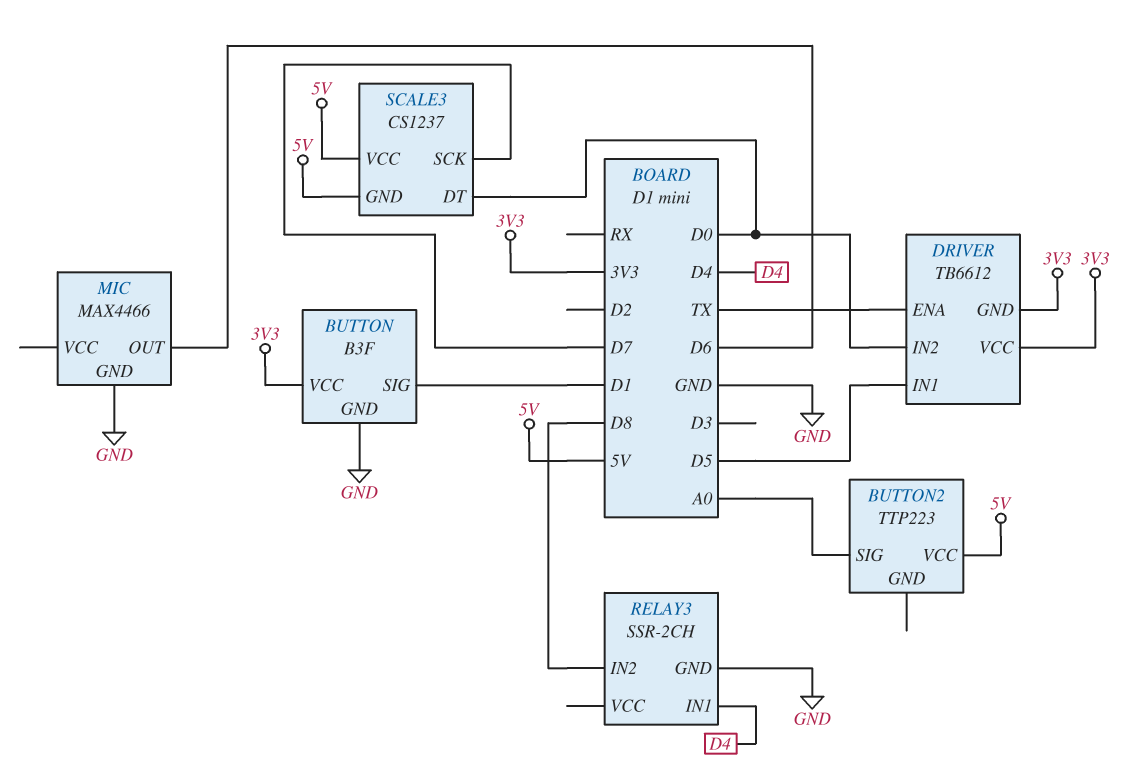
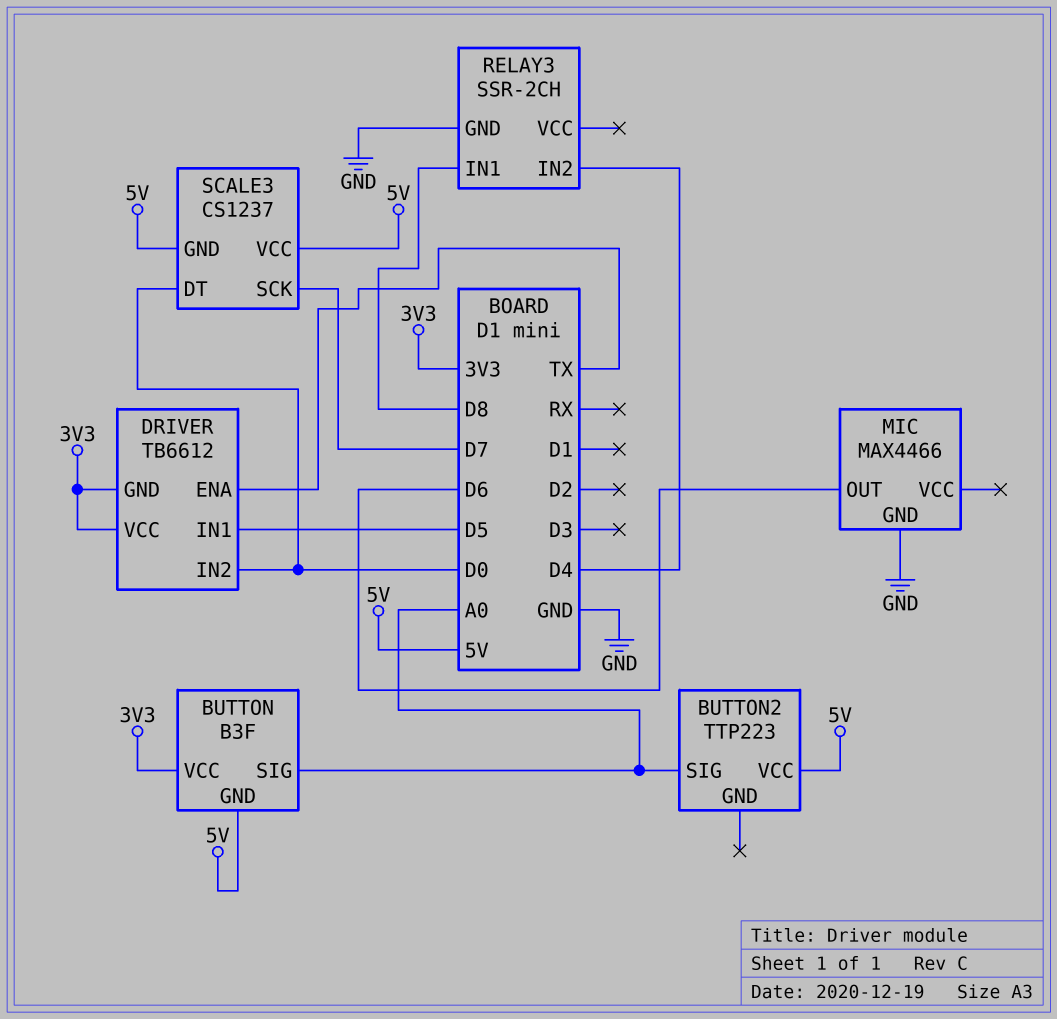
BUTTON pin GND: GND -> 5V
BUTTON pin SIG: D1 -> A0
RELAY3 pin IN1: D4 -> D8
RELAY3 pin IN2: D8 -> D4

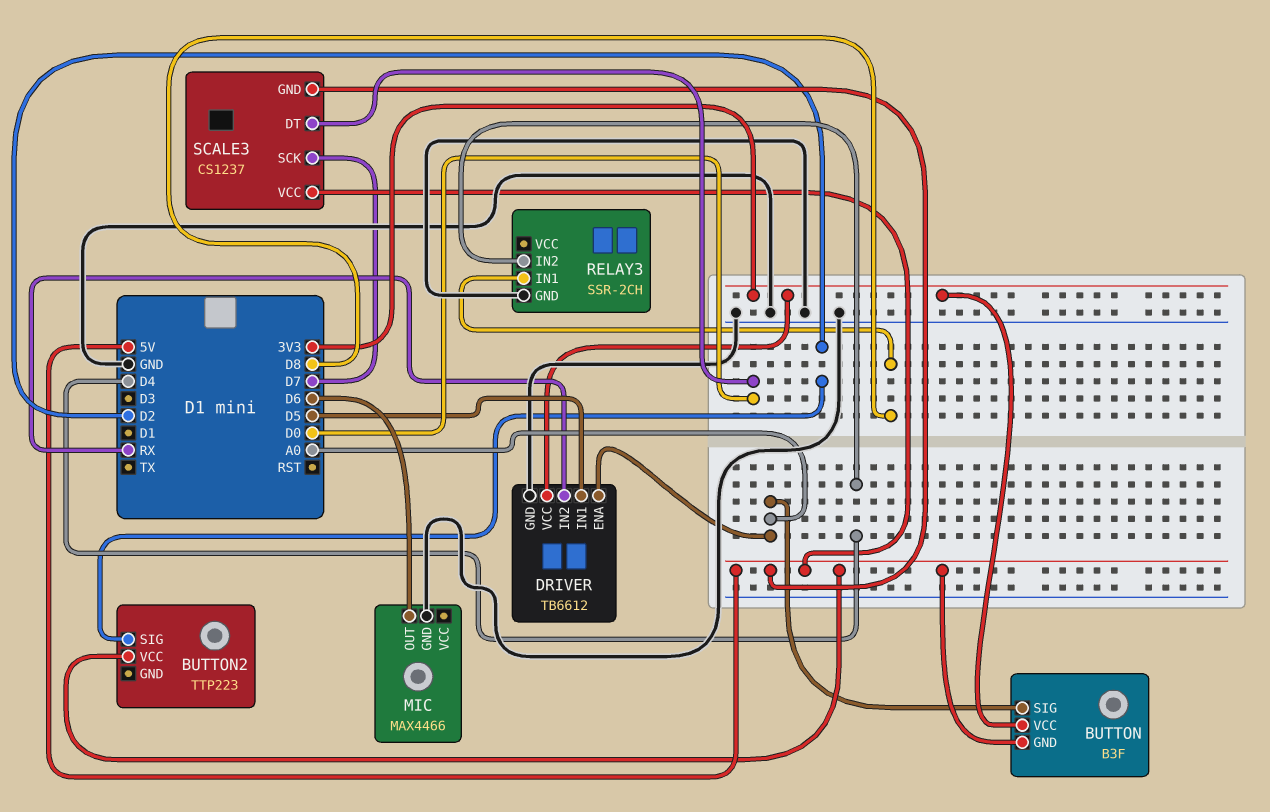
BUTTON2 pin SIG: A0 -> D2
DRIVER pin ENA: TX -> A0
DRIVER pin GND: 3V3 -> GND
DRIVER pin IN2: D0 -> RX

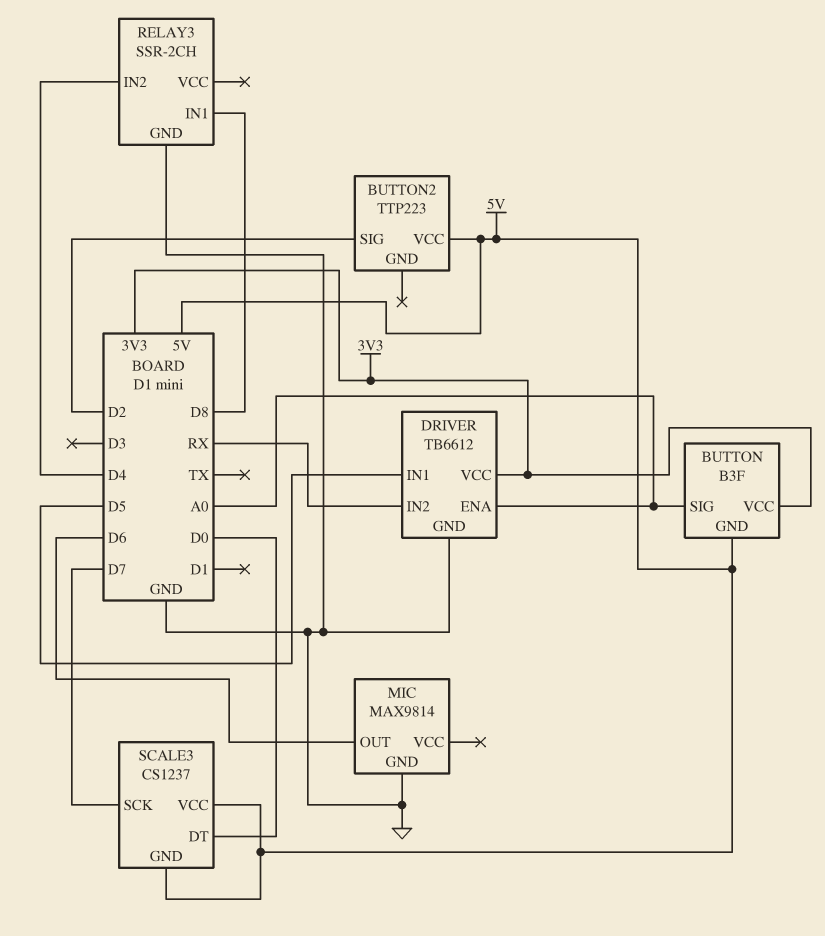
MIC: MAX4466 -> MAX9814

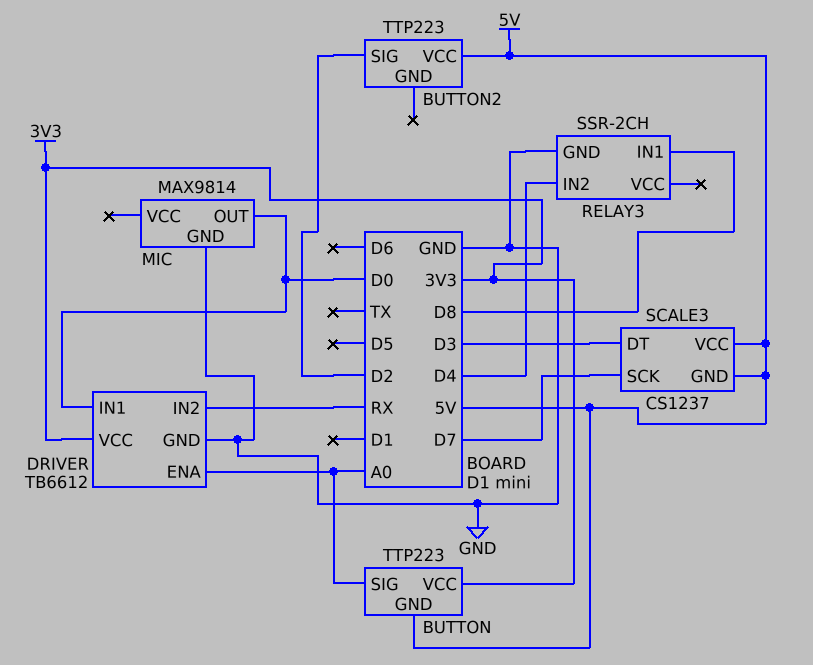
BUTTON: B3F -> TTP223
DRIVER pin IN1: D5 -> D0
MIC pin OUT: D6 -> D0
SCALE3 pin DT: D0 -> D3

